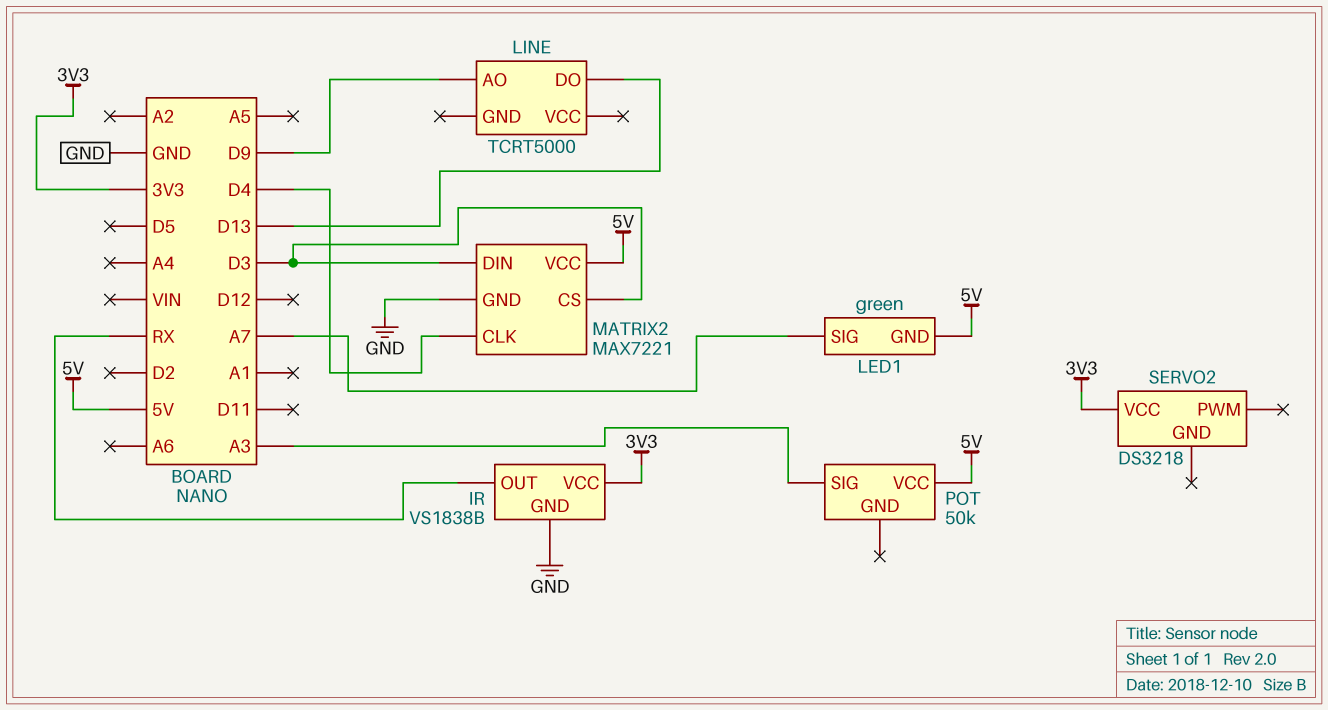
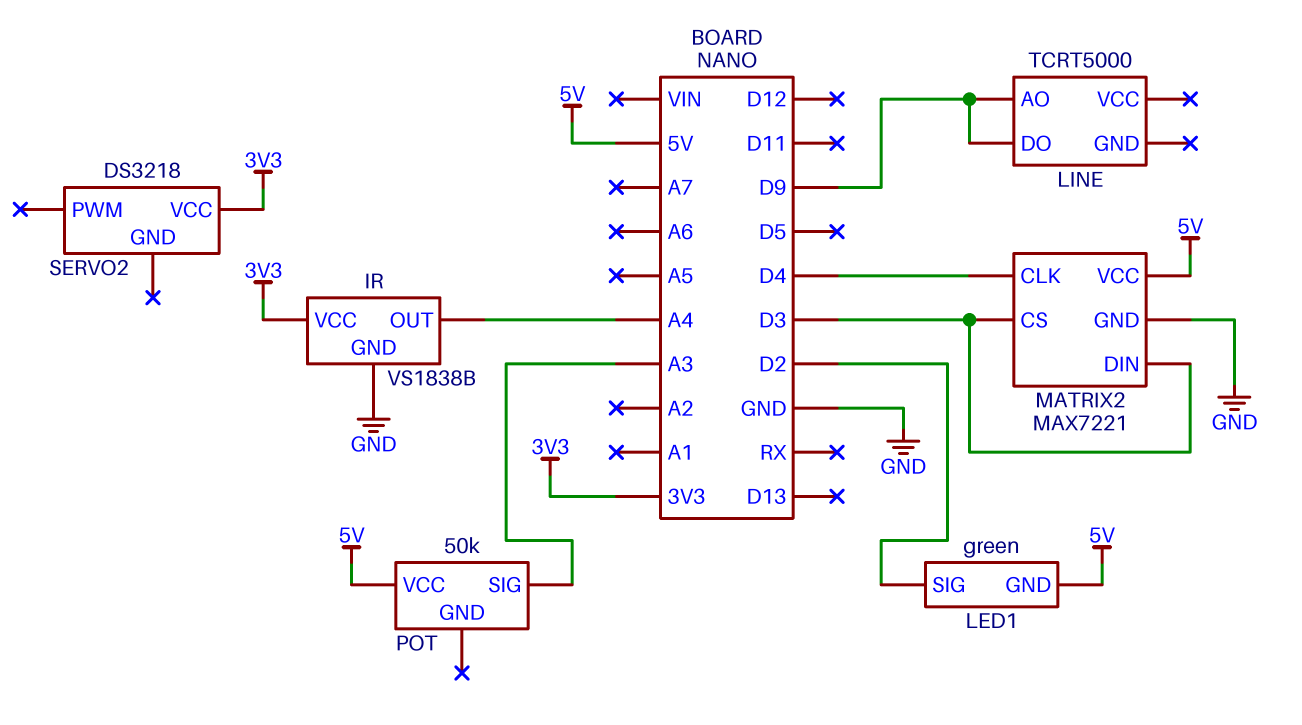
IR pin OUT: RX -> A4
LED1 pin SIG: A7 -> D2
LINE pin DO: D13 -> D9

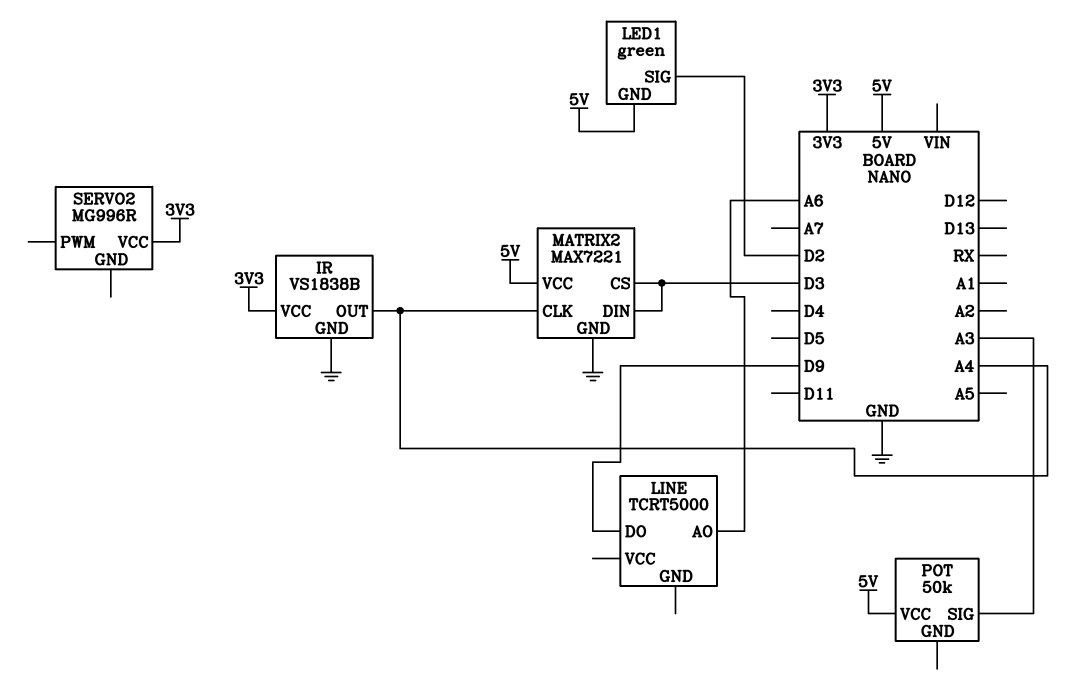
LINE pin AO: D9 -> A6
MATRIX2 pin CLK: D4 -> A4
SERVO2: DS3218 -> MG996R

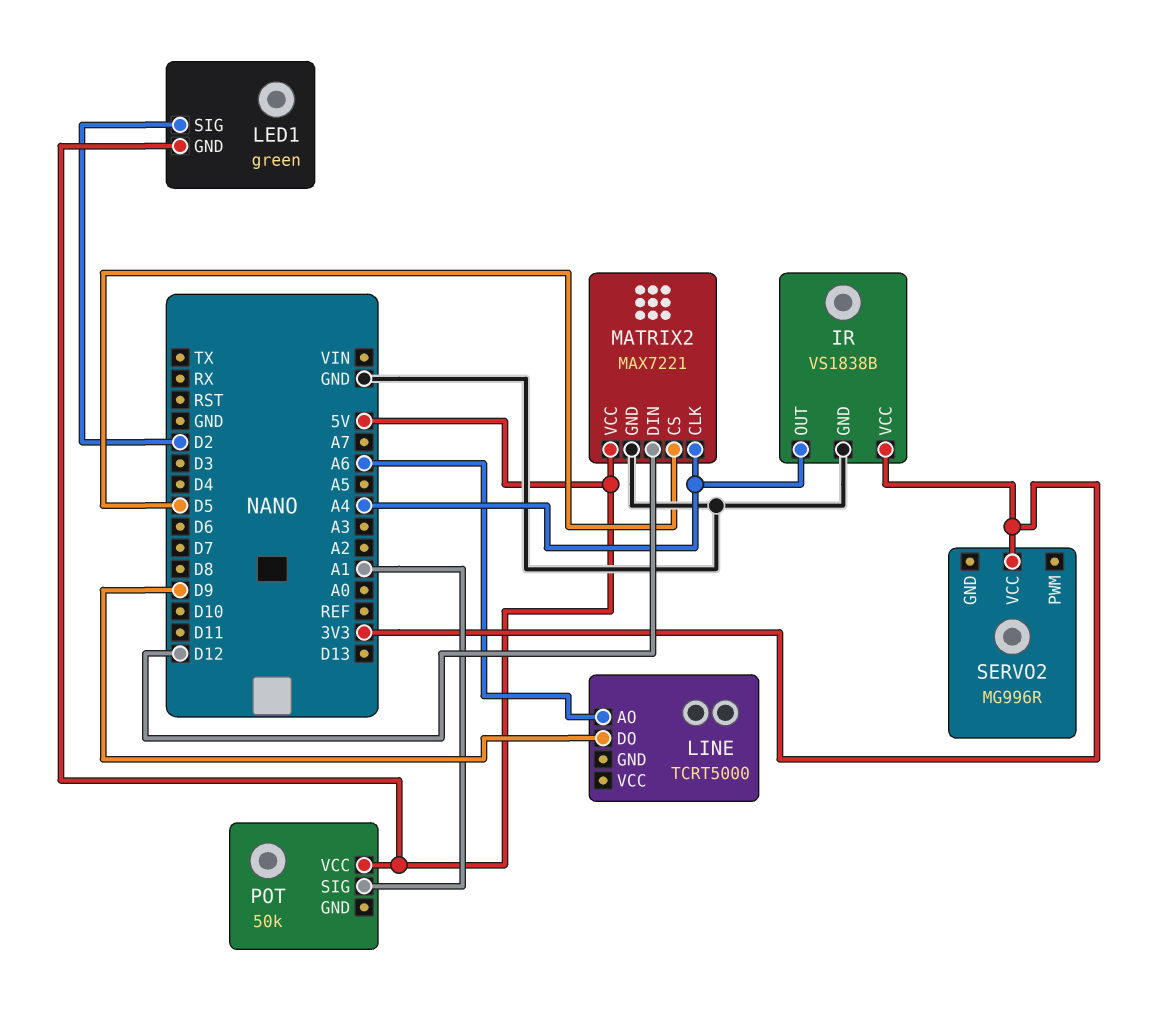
MATRIX2 pin CS: D3 -> D5
MATRIX2 pin DIN: D3 -> D12
POT pin SIG: A3 -> A1

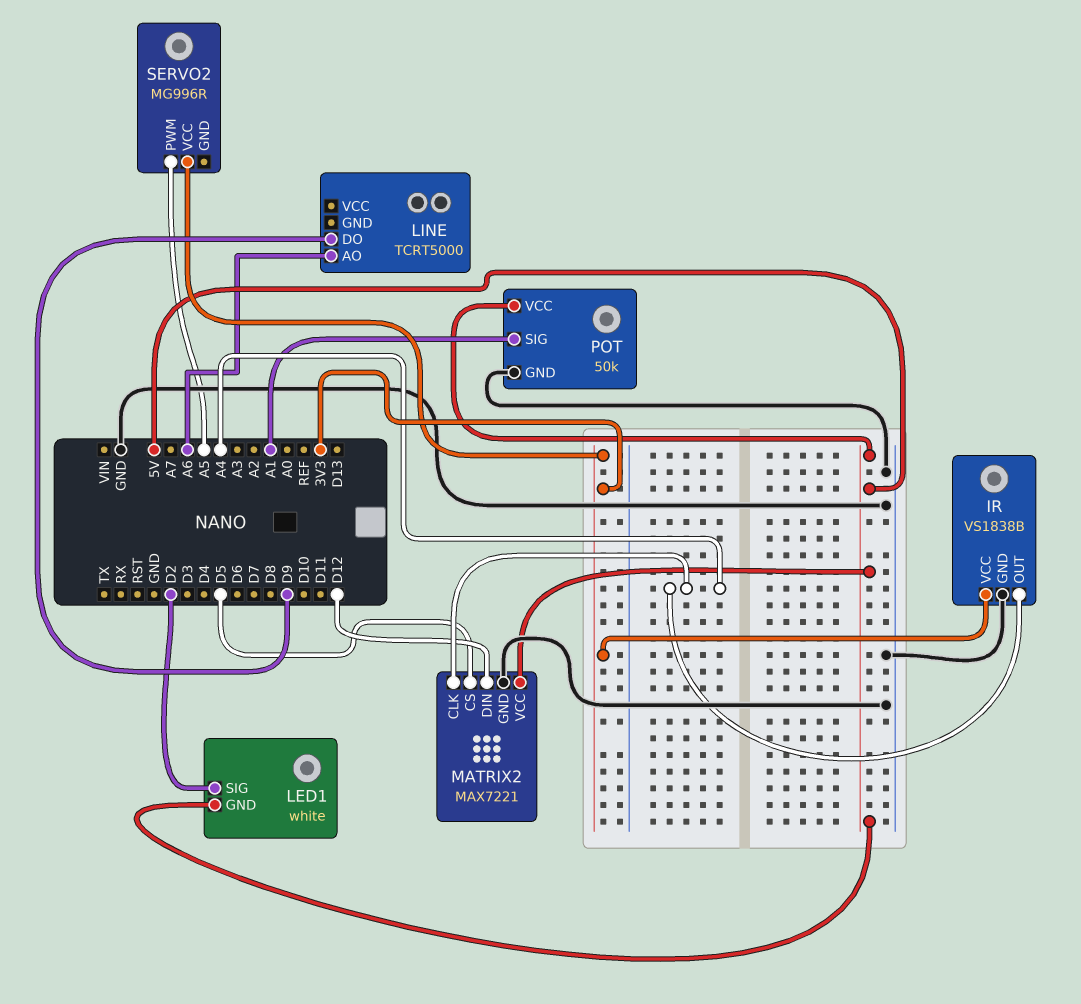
LED1: green -> white
POT pin GND: none -> GND
SERVO2 pin PWM: none -> A5

